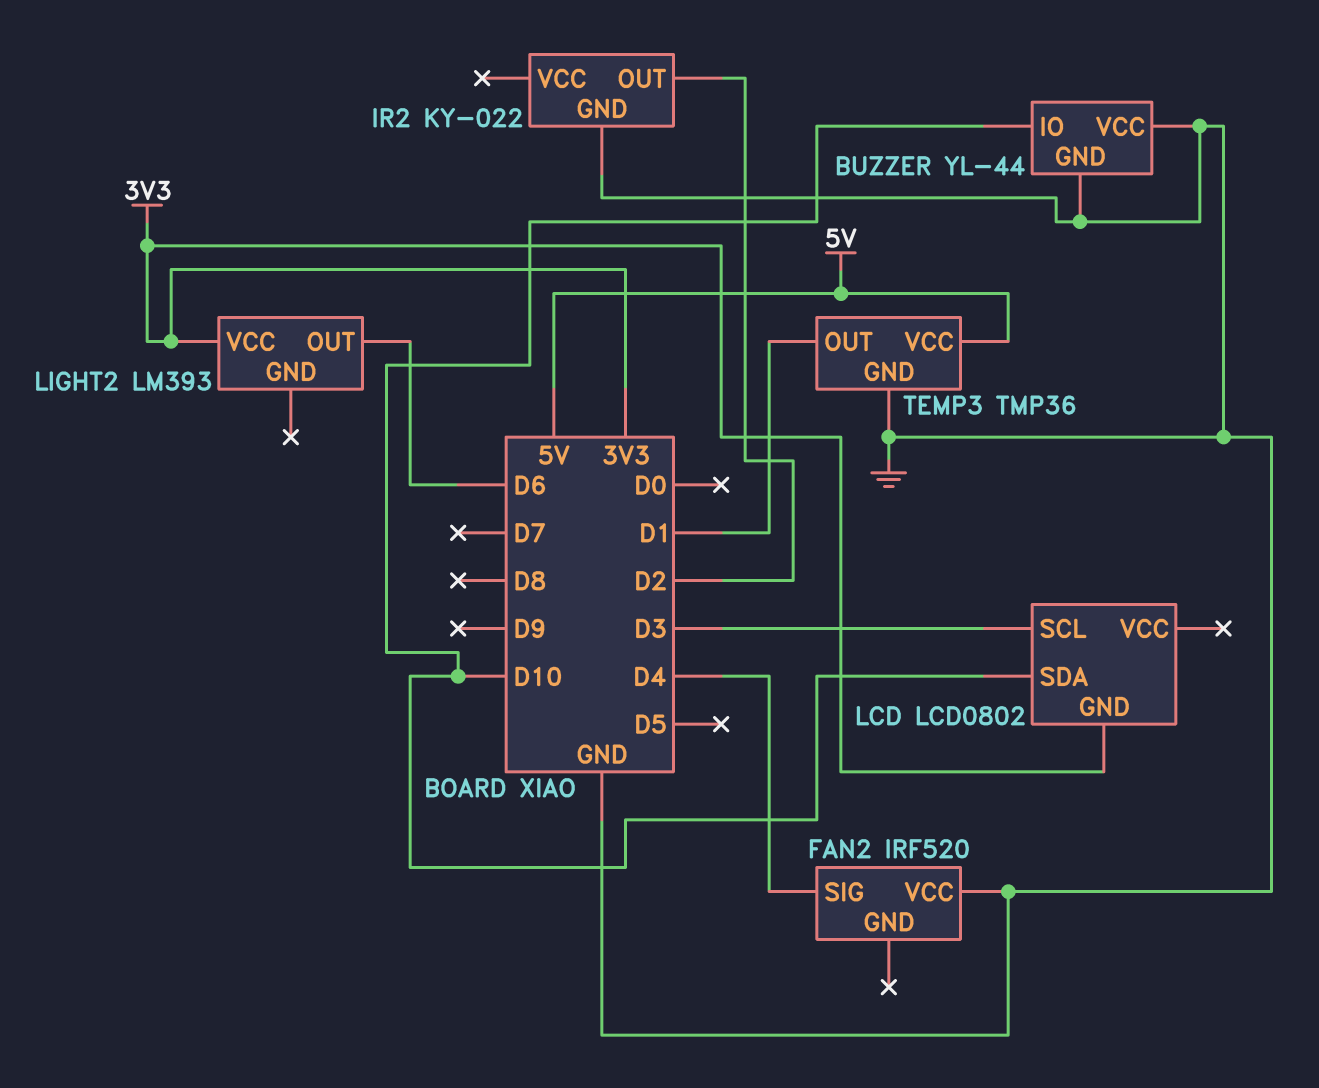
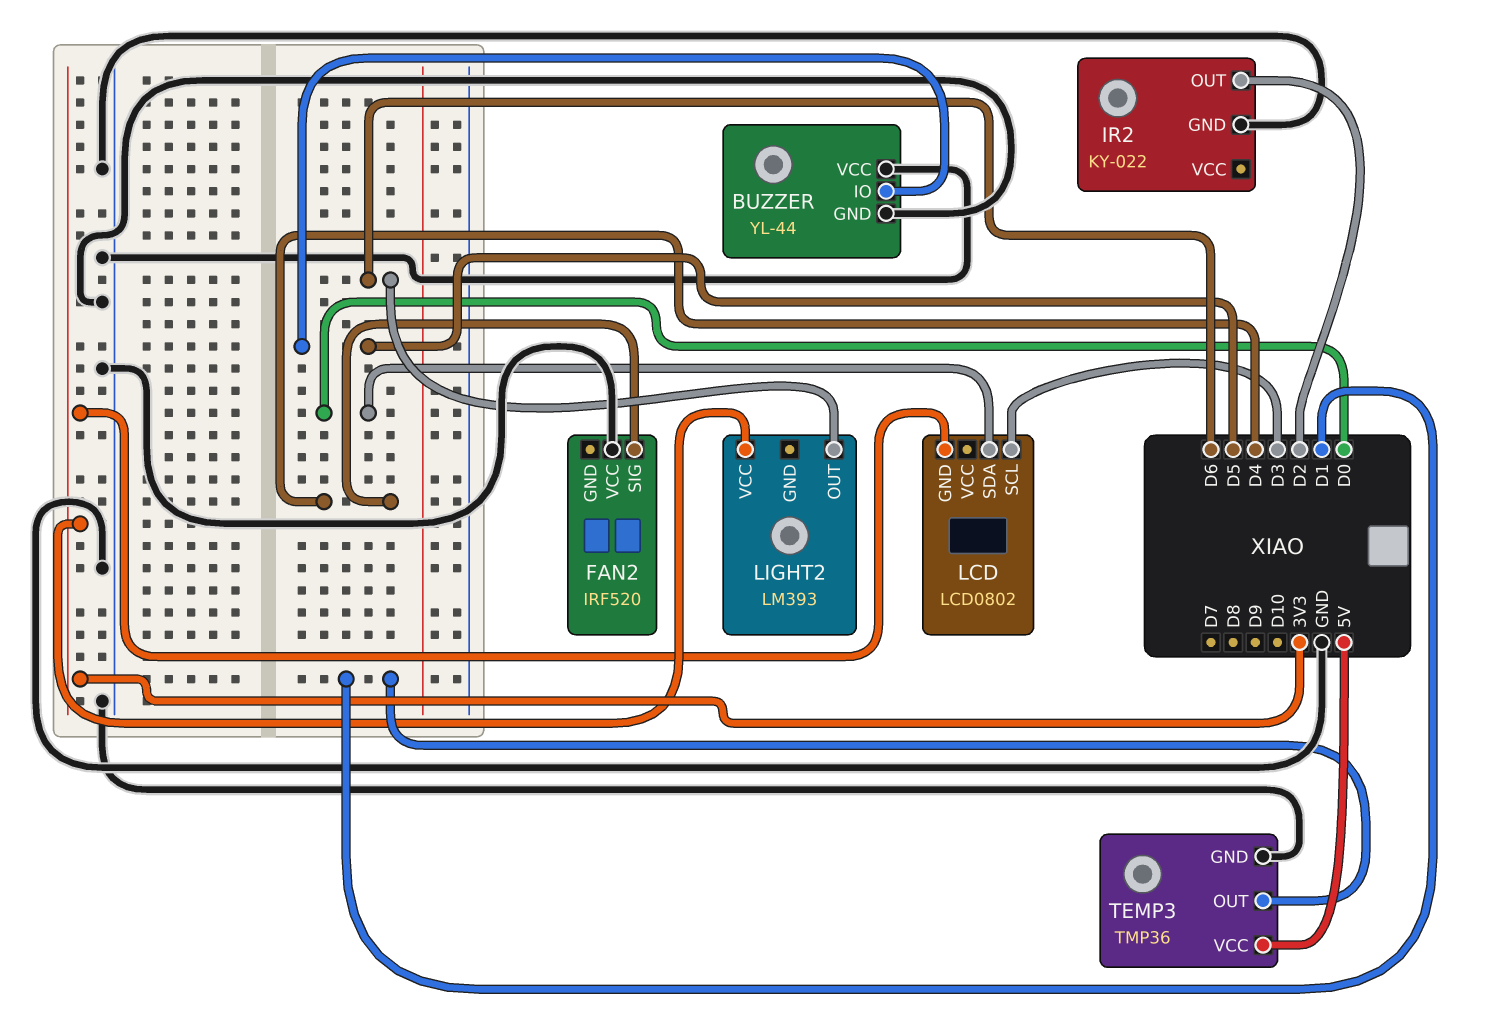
BUZZER pin IO: D10 -> D5
LCD pin SDA: D10 -> D0

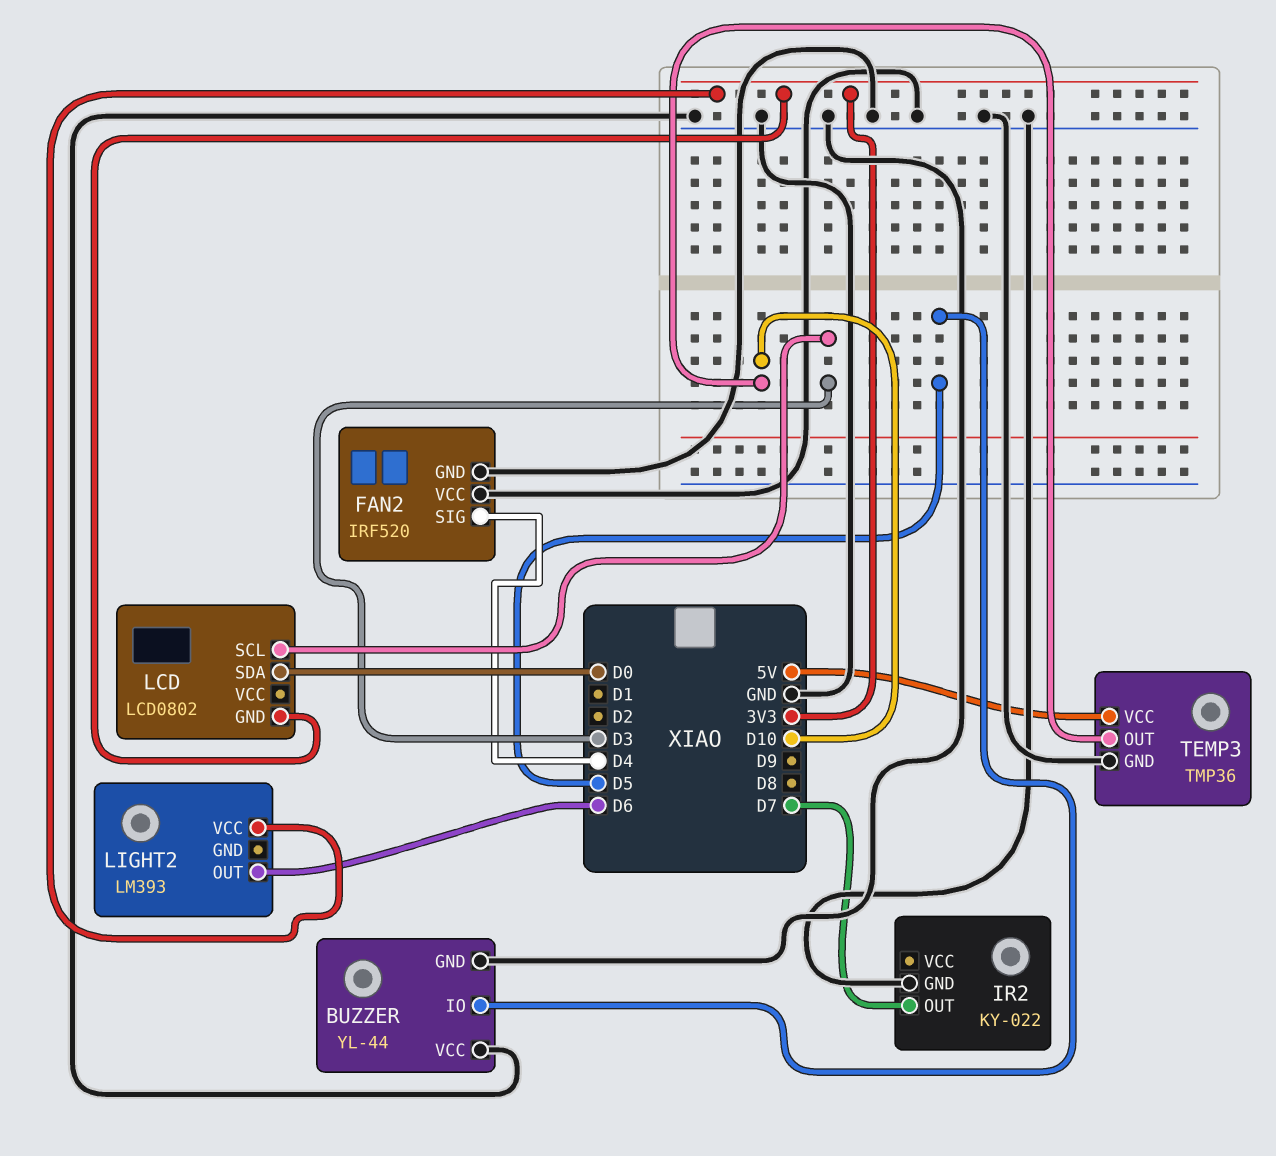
FAN2 pin GND: none -> GND
IR2 pin OUT: D2 -> D7
TEMP3 pin OUT: D1 -> D10

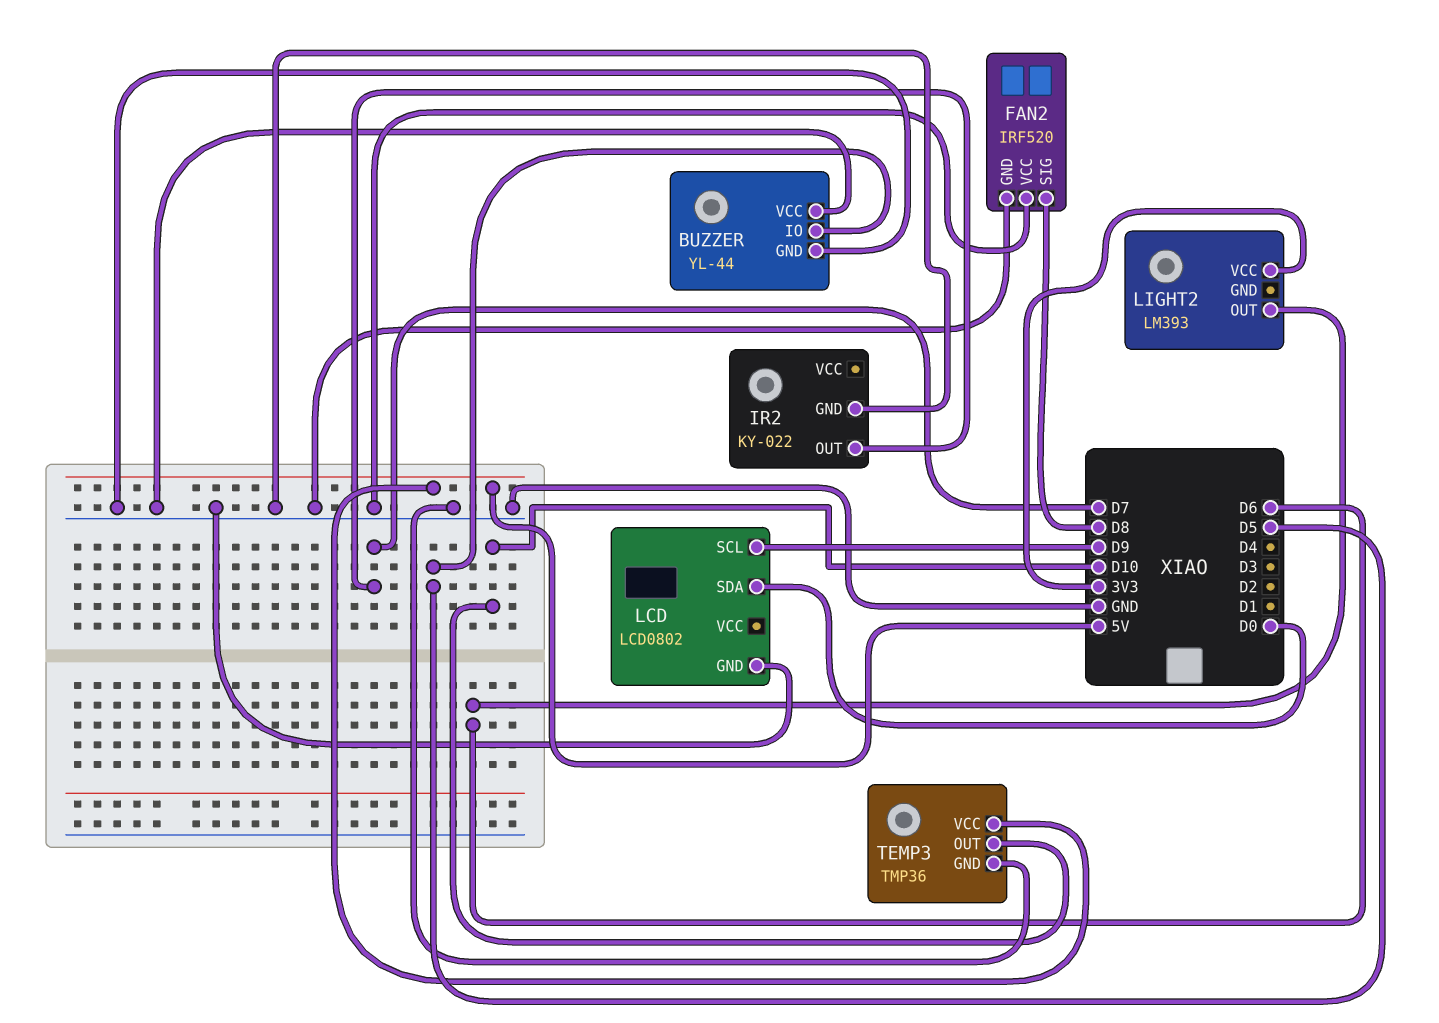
FAN2 pin SIG: D4 -> D8
LCD pin GND: 3V3 -> GND
LCD pin SCL: D3 -> D9

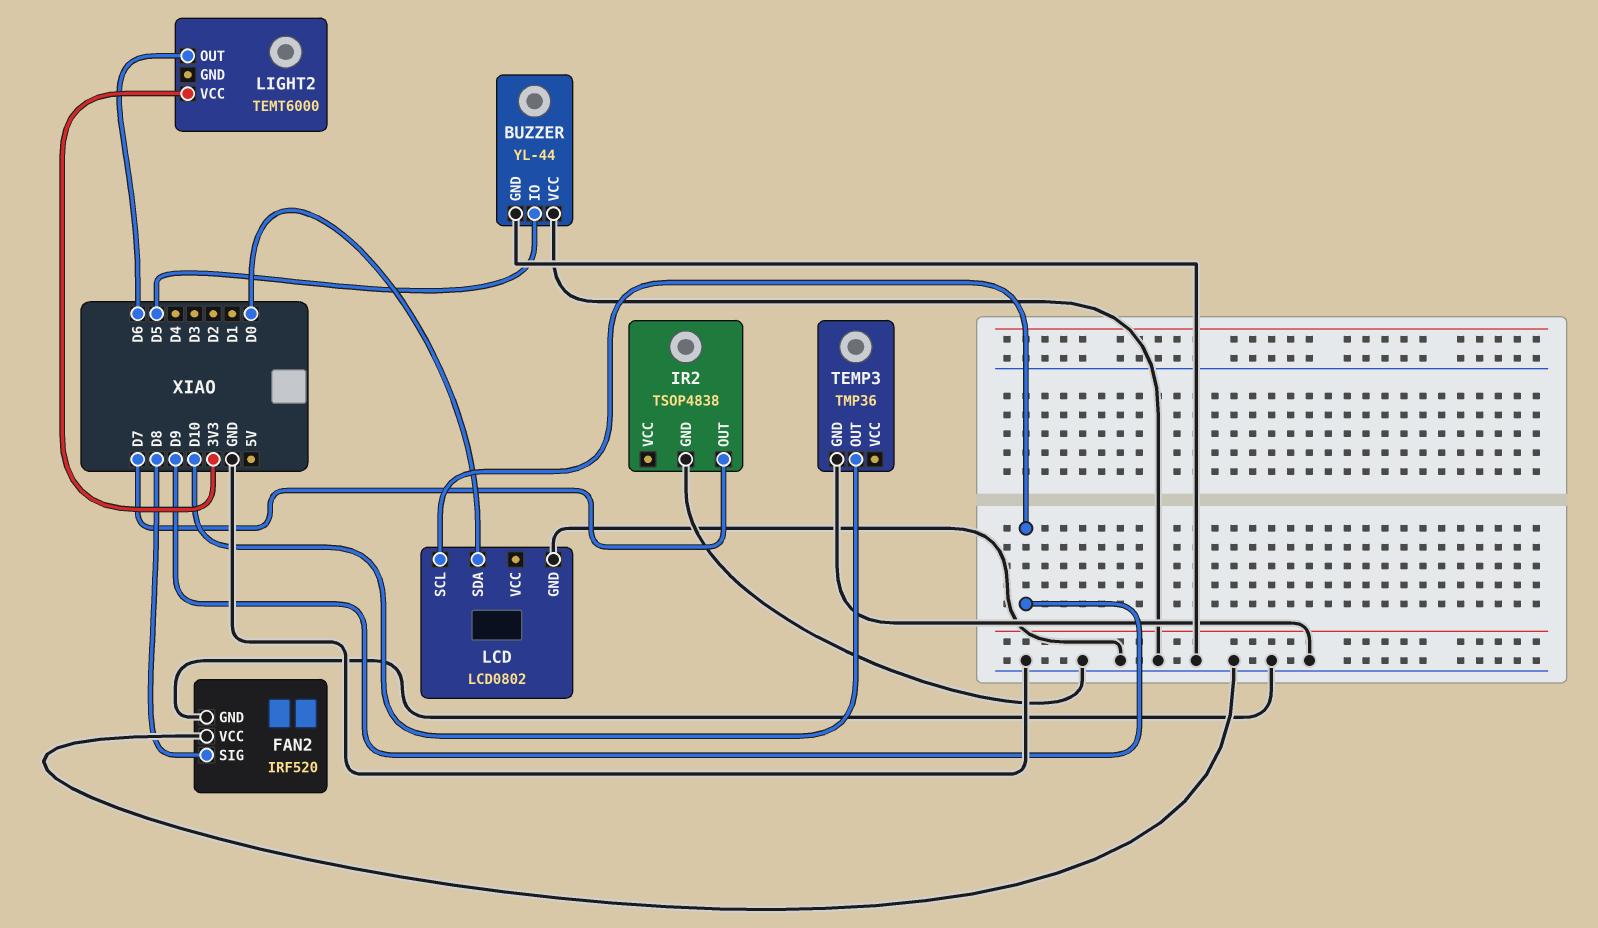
IR2: KY-022 -> TSOP4838
LIGHT2: LM393 -> TEMT6000
TEMP3 pin VCC: 5V -> none

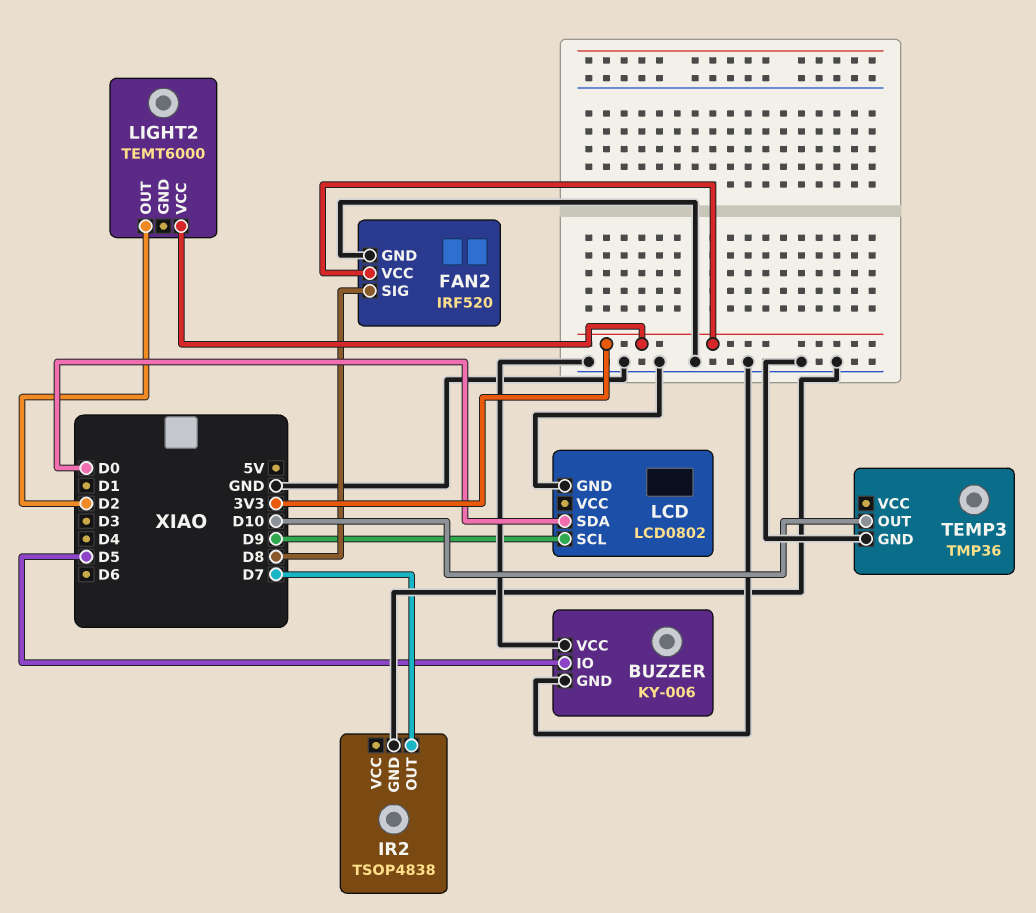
BUZZER: YL-44 -> KY-006
FAN2 pin VCC: GND -> 3V3
LIGHT2 pin OUT: D6 -> D2

